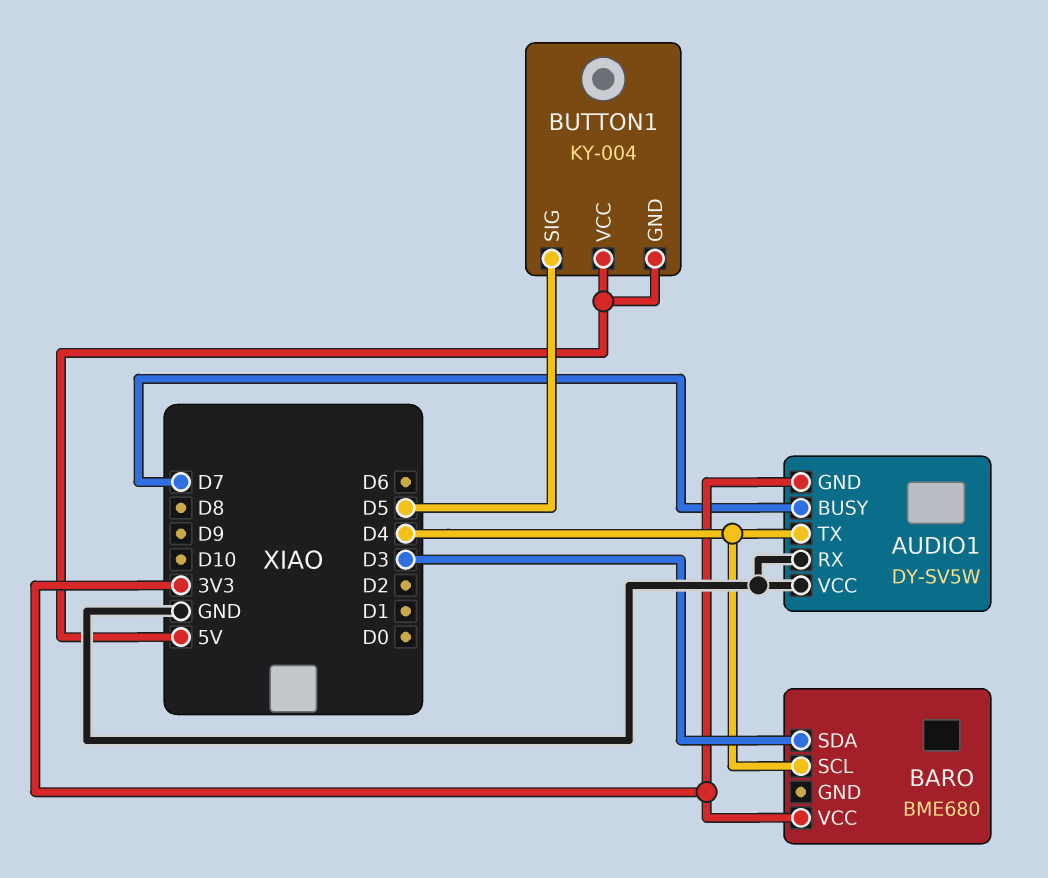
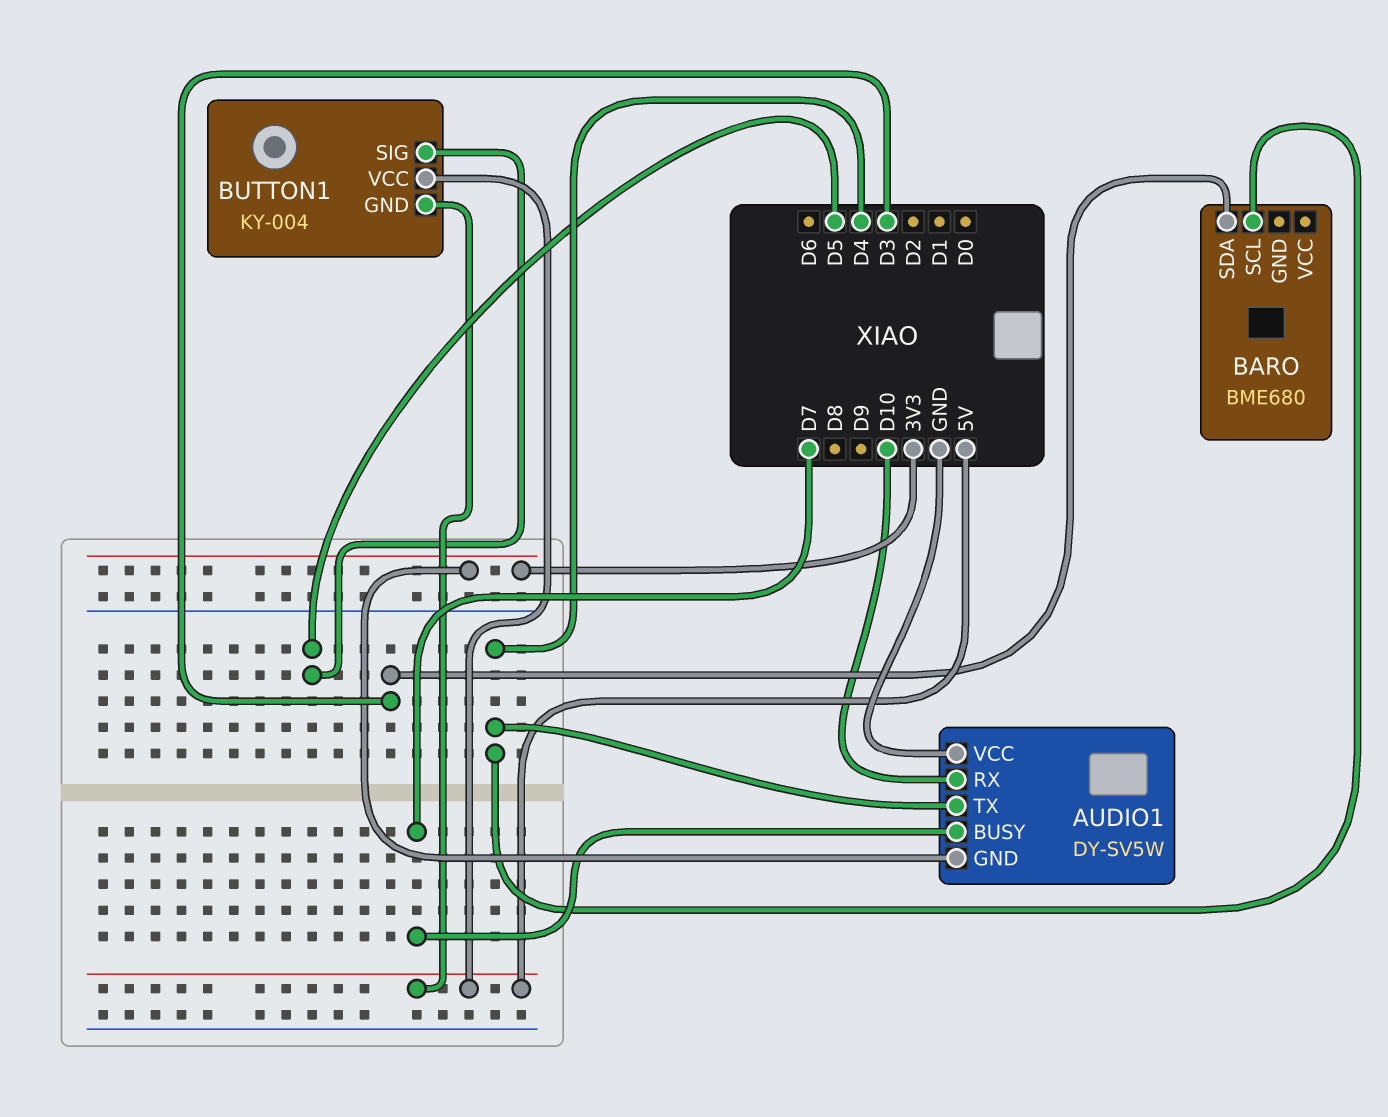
AUDIO1 pin RX: GND -> D10
BARO pin VCC: 3V3 -> none

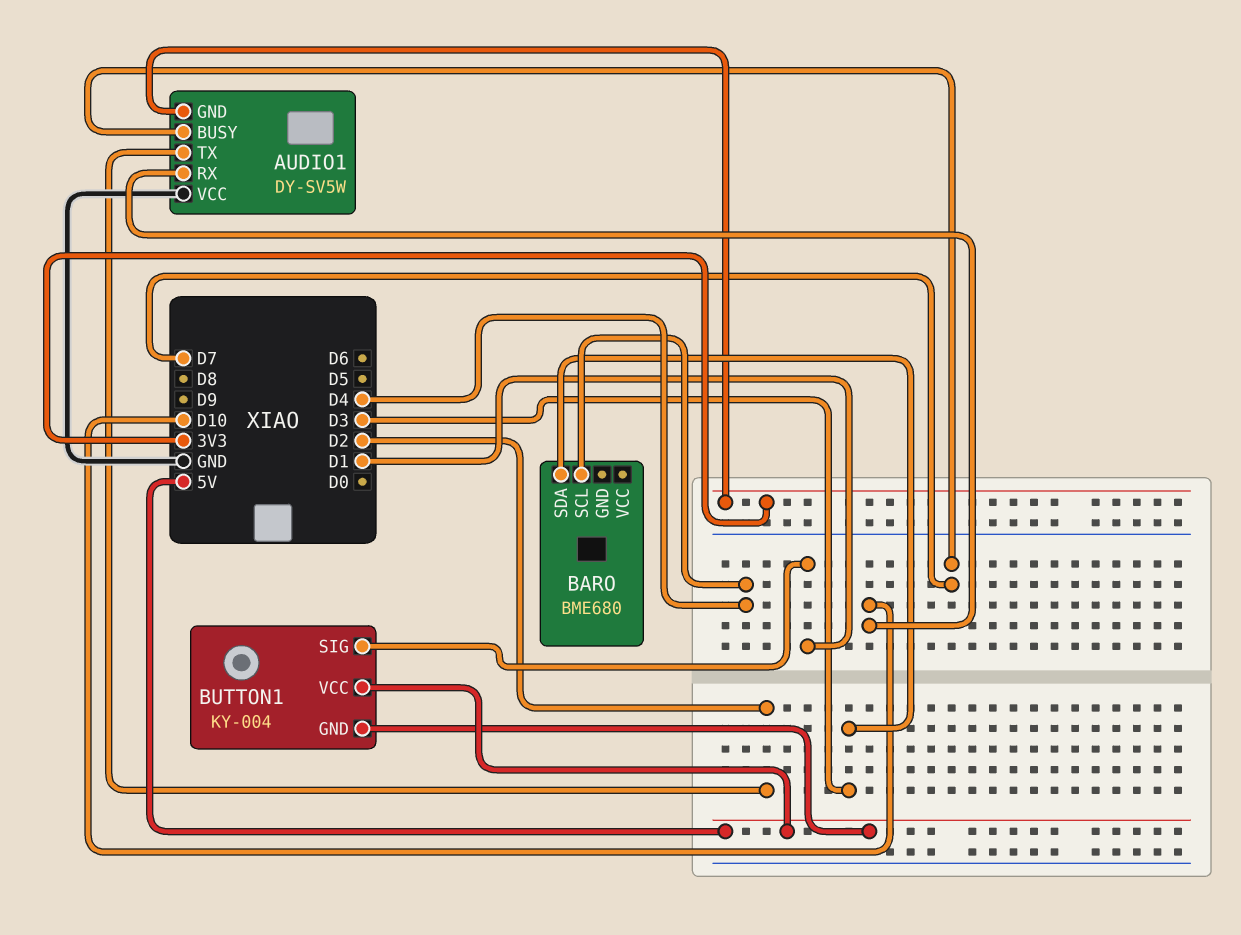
AUDIO1 pin TX: D4 -> D2
BUTTON1 pin SIG: D5 -> D1

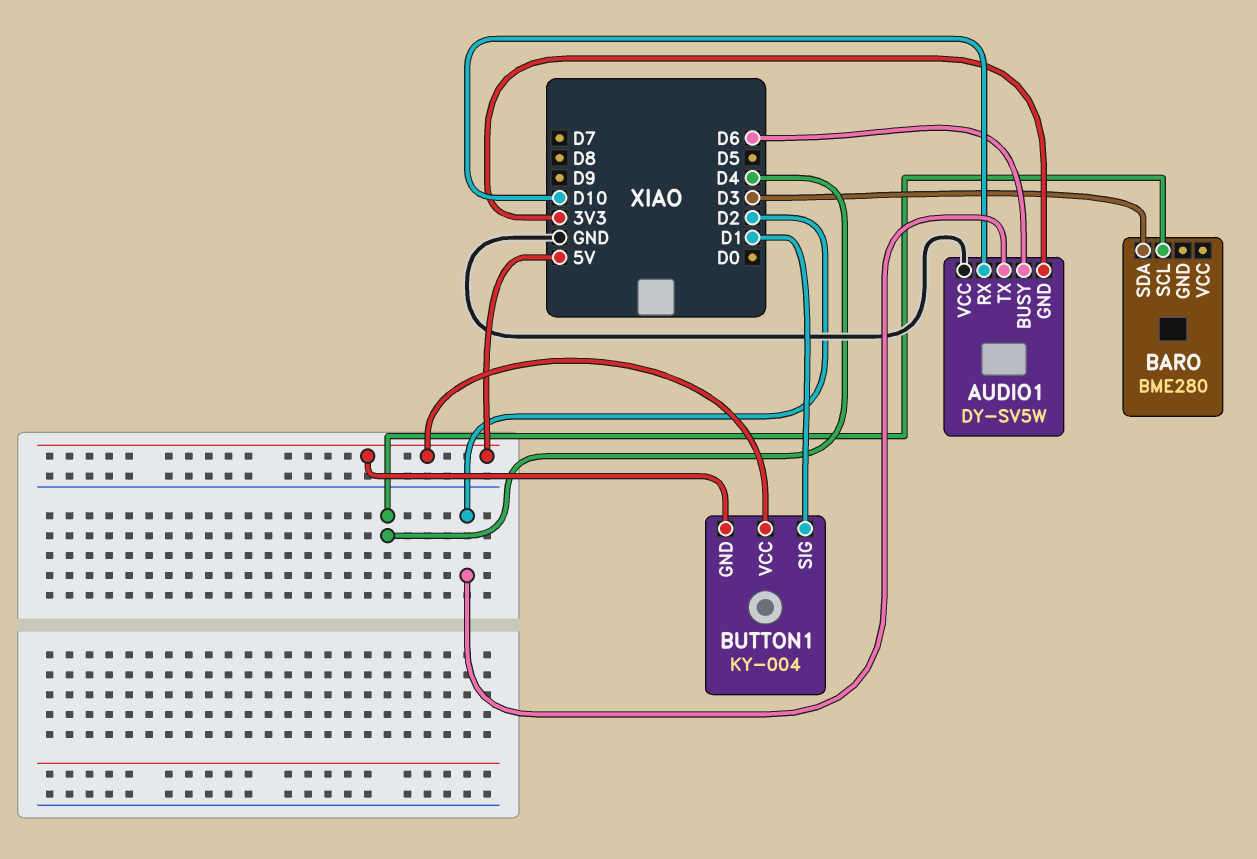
AUDIO1 pin BUSY: D7 -> D6
BARO: BME680 -> BME280

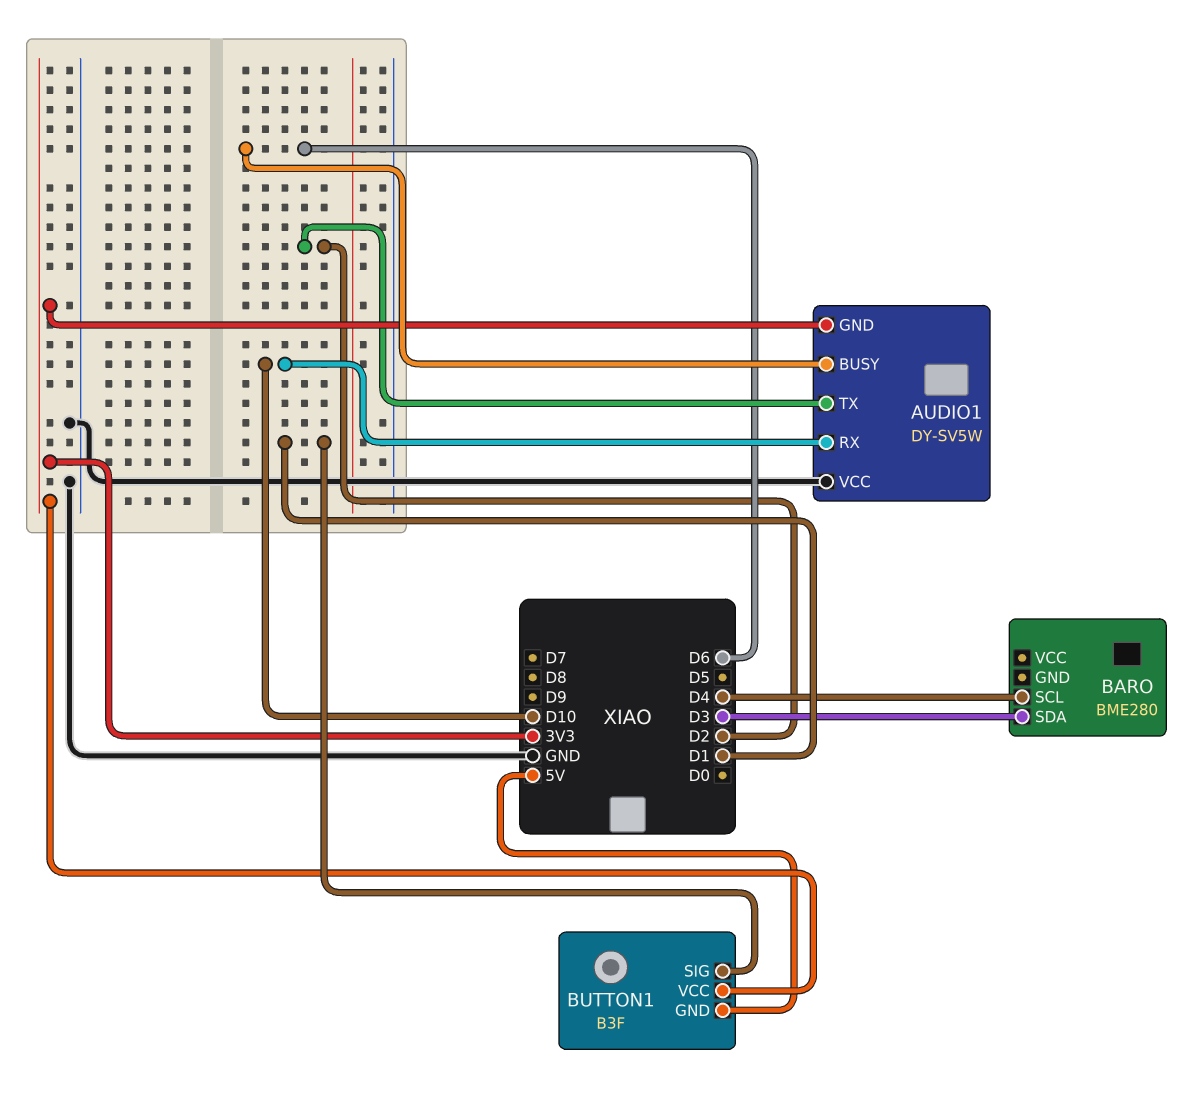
BUTTON1: KY-004 -> B3F
BUTTON1 pin VCC: 5V -> 3V3

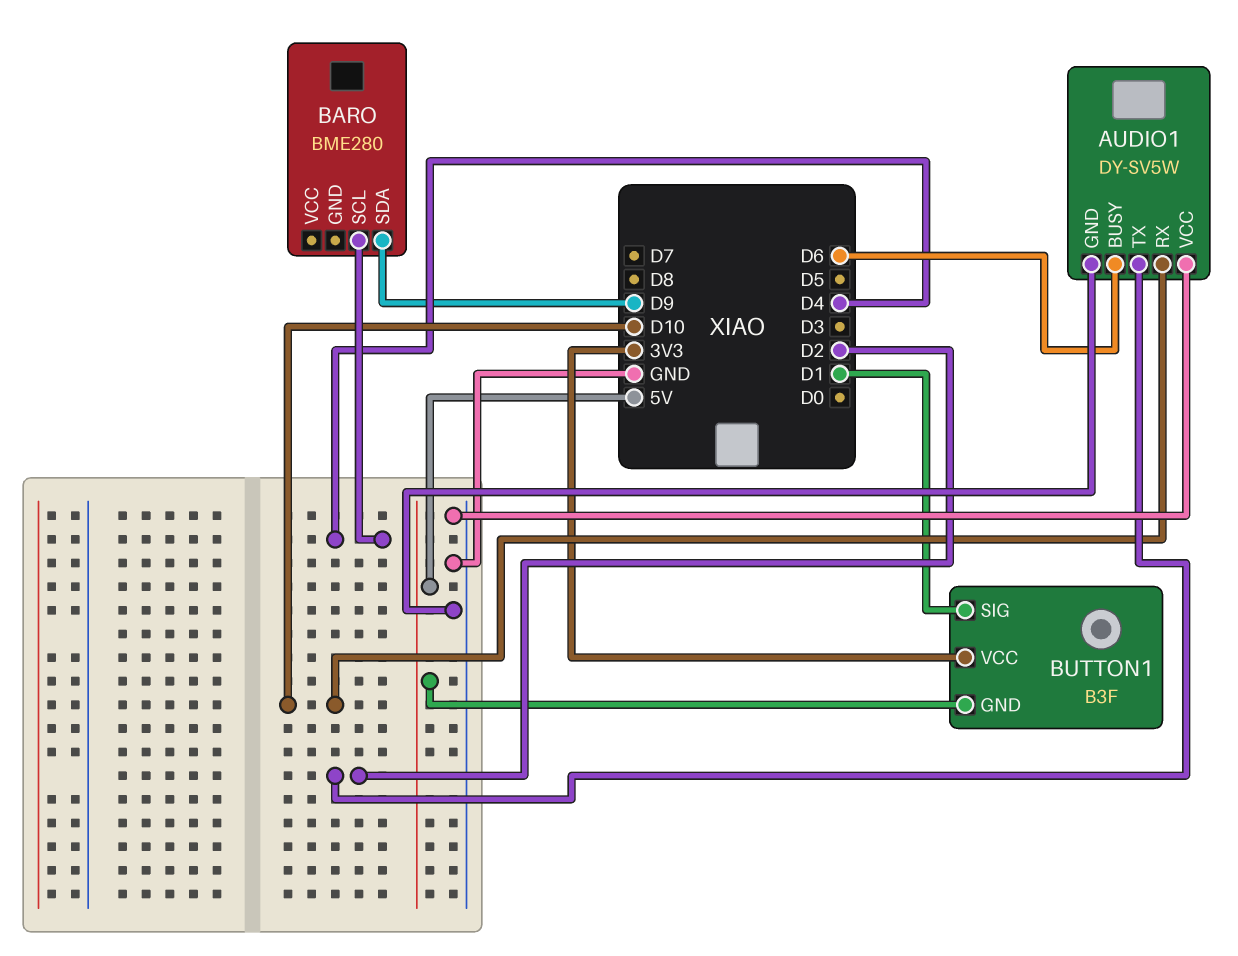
AUDIO1 pin GND: 3V3 -> GND
BARO pin SDA: D3 -> D9

